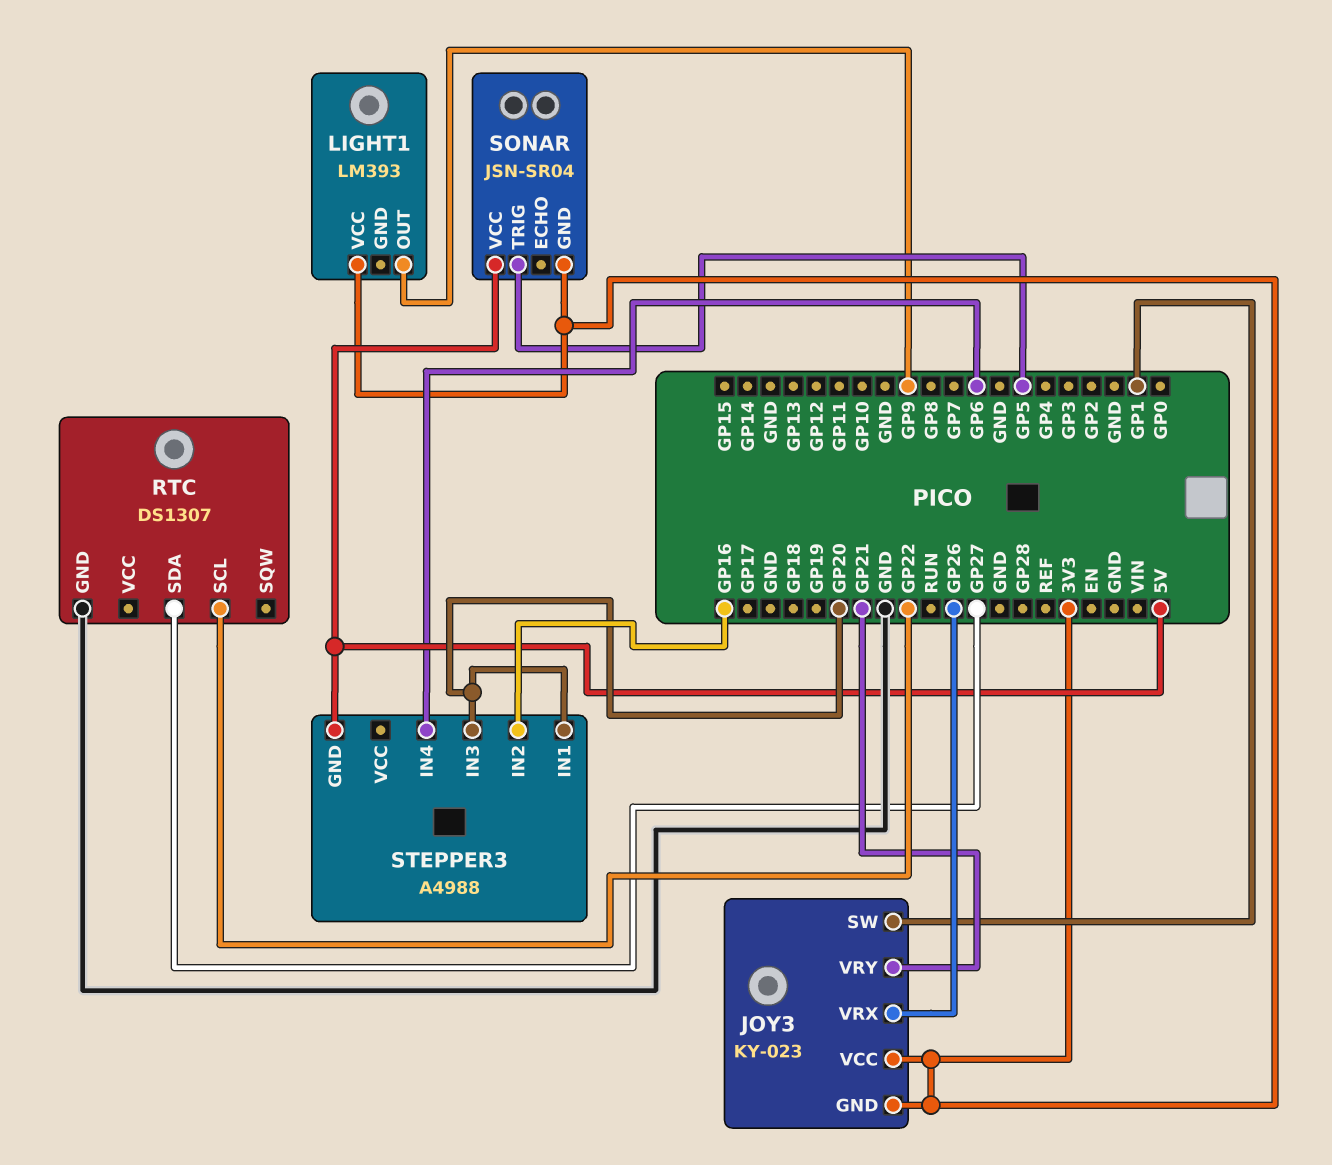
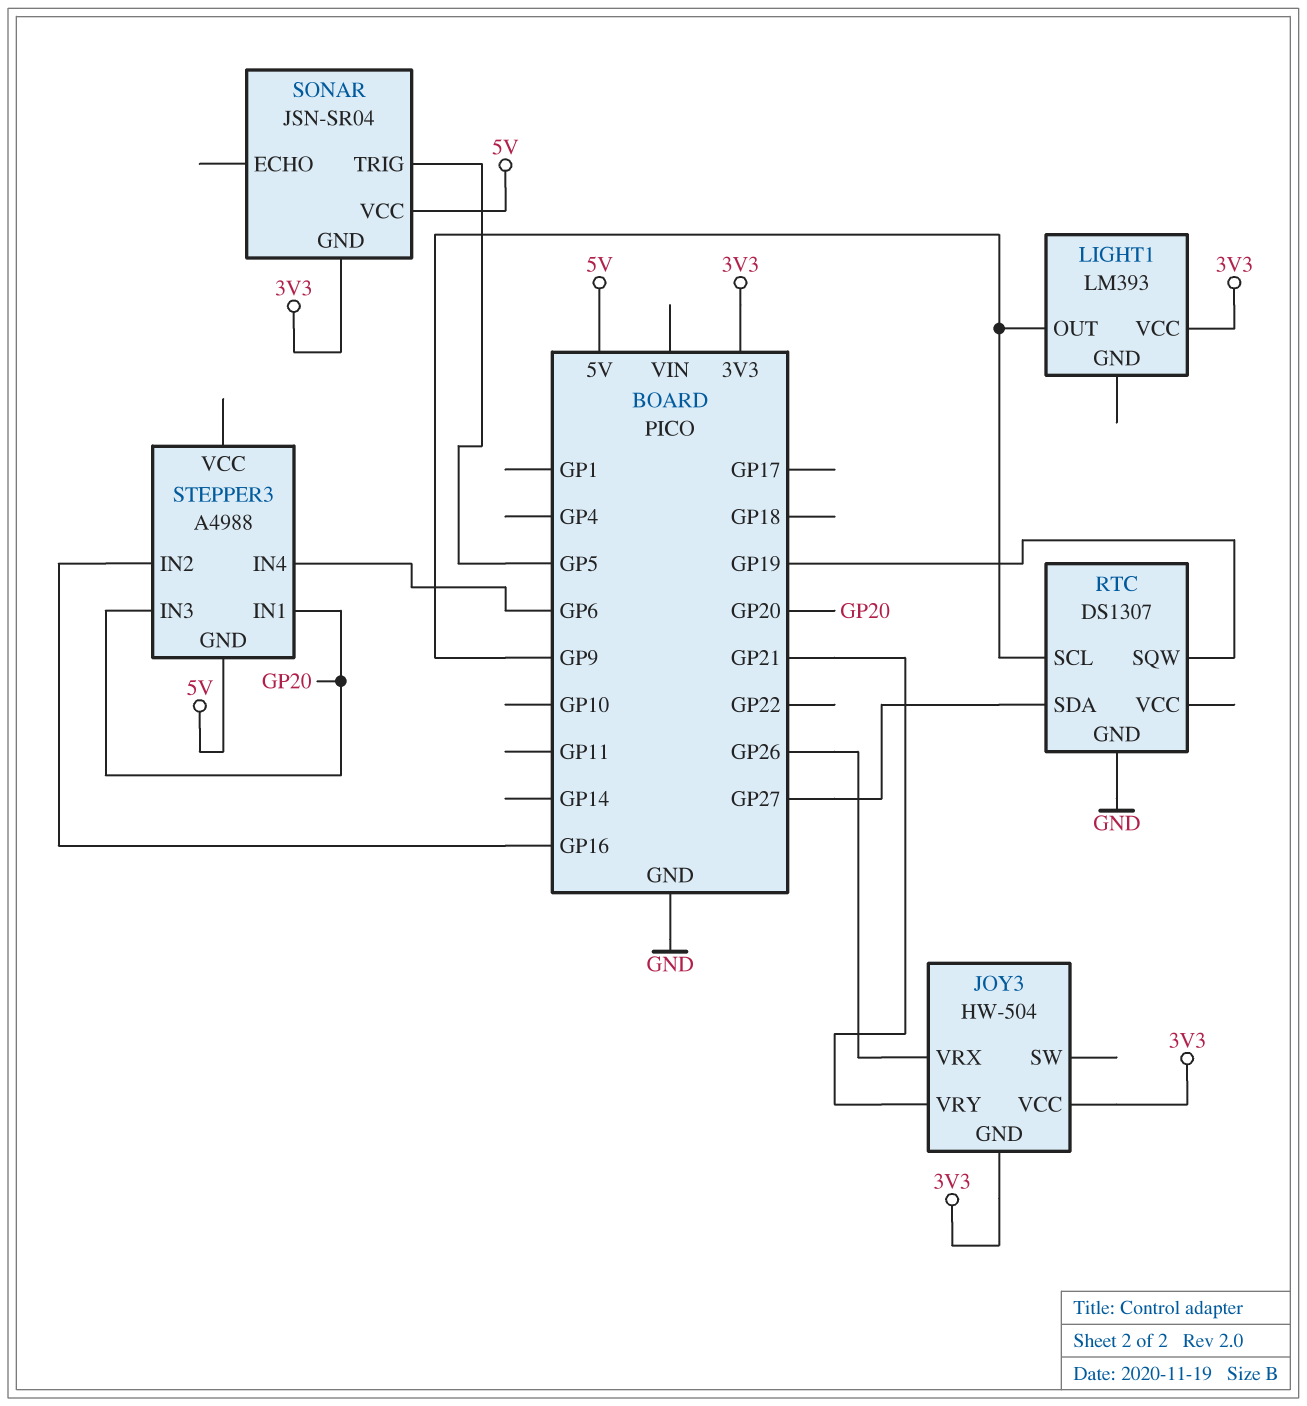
JOY3: KY-023 -> HW-504
JOY3 pin SW: GP1 -> none
RTC pin SCL: GP22 -> GP9
RTC pin SQW: none -> GP19

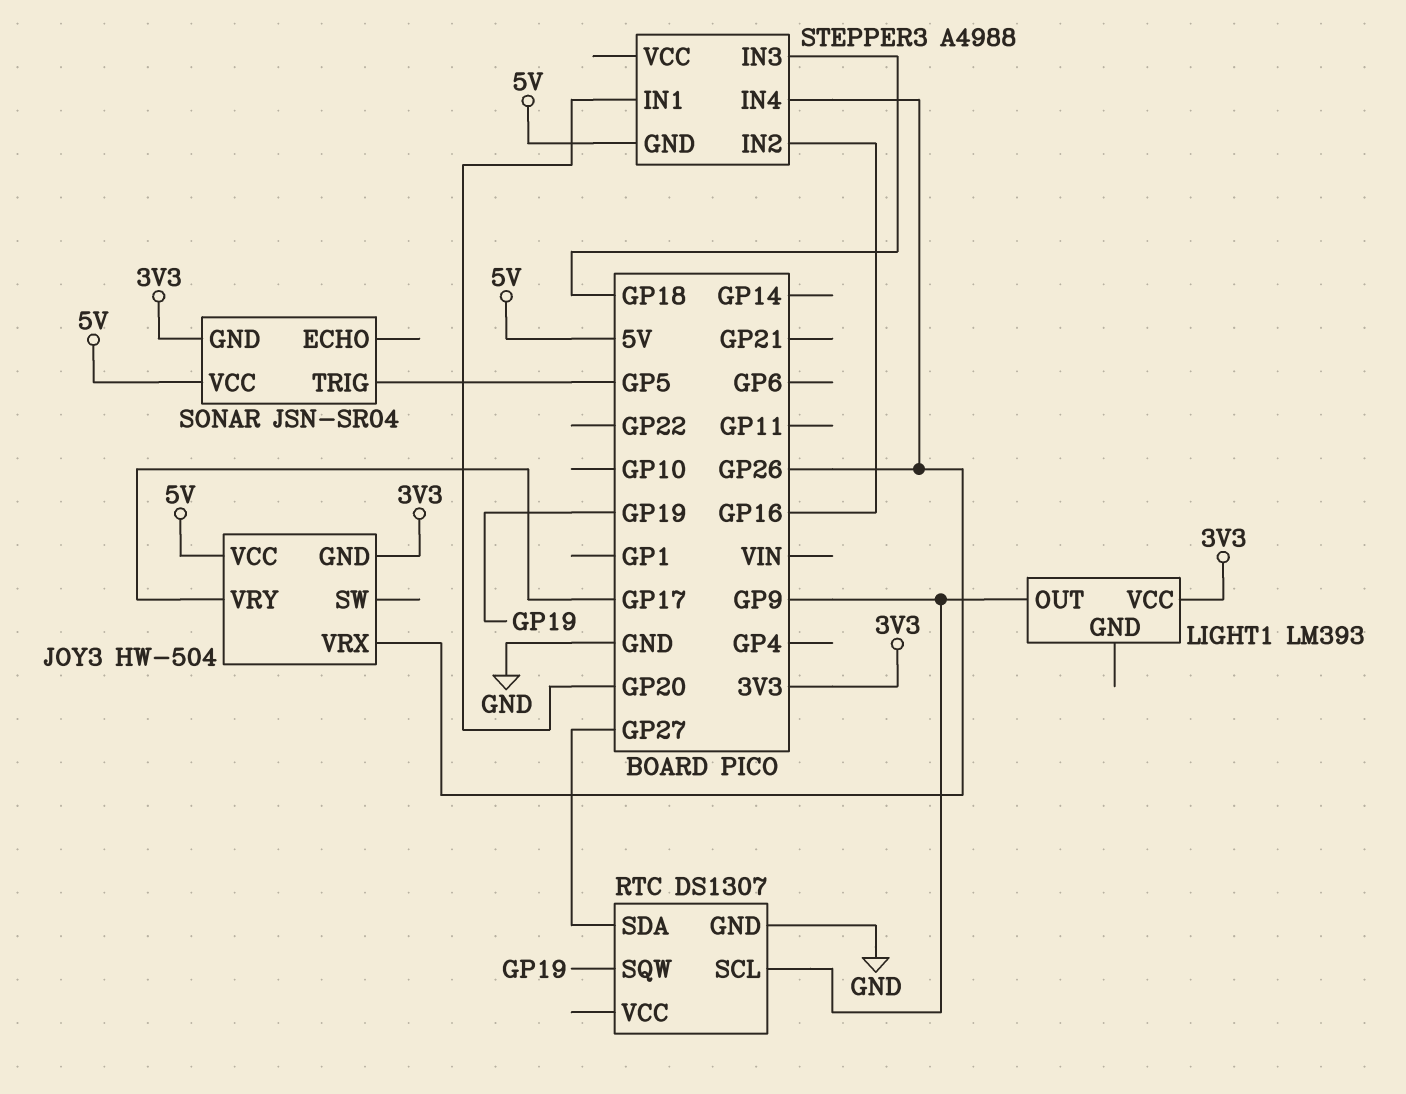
JOY3 pin VCC: 3V3 -> 5V
JOY3 pin VRY: GP21 -> GP17
STEPPER3 pin IN3: GP20 -> GP18
STEPPER3 pin IN4: GP6 -> GP26

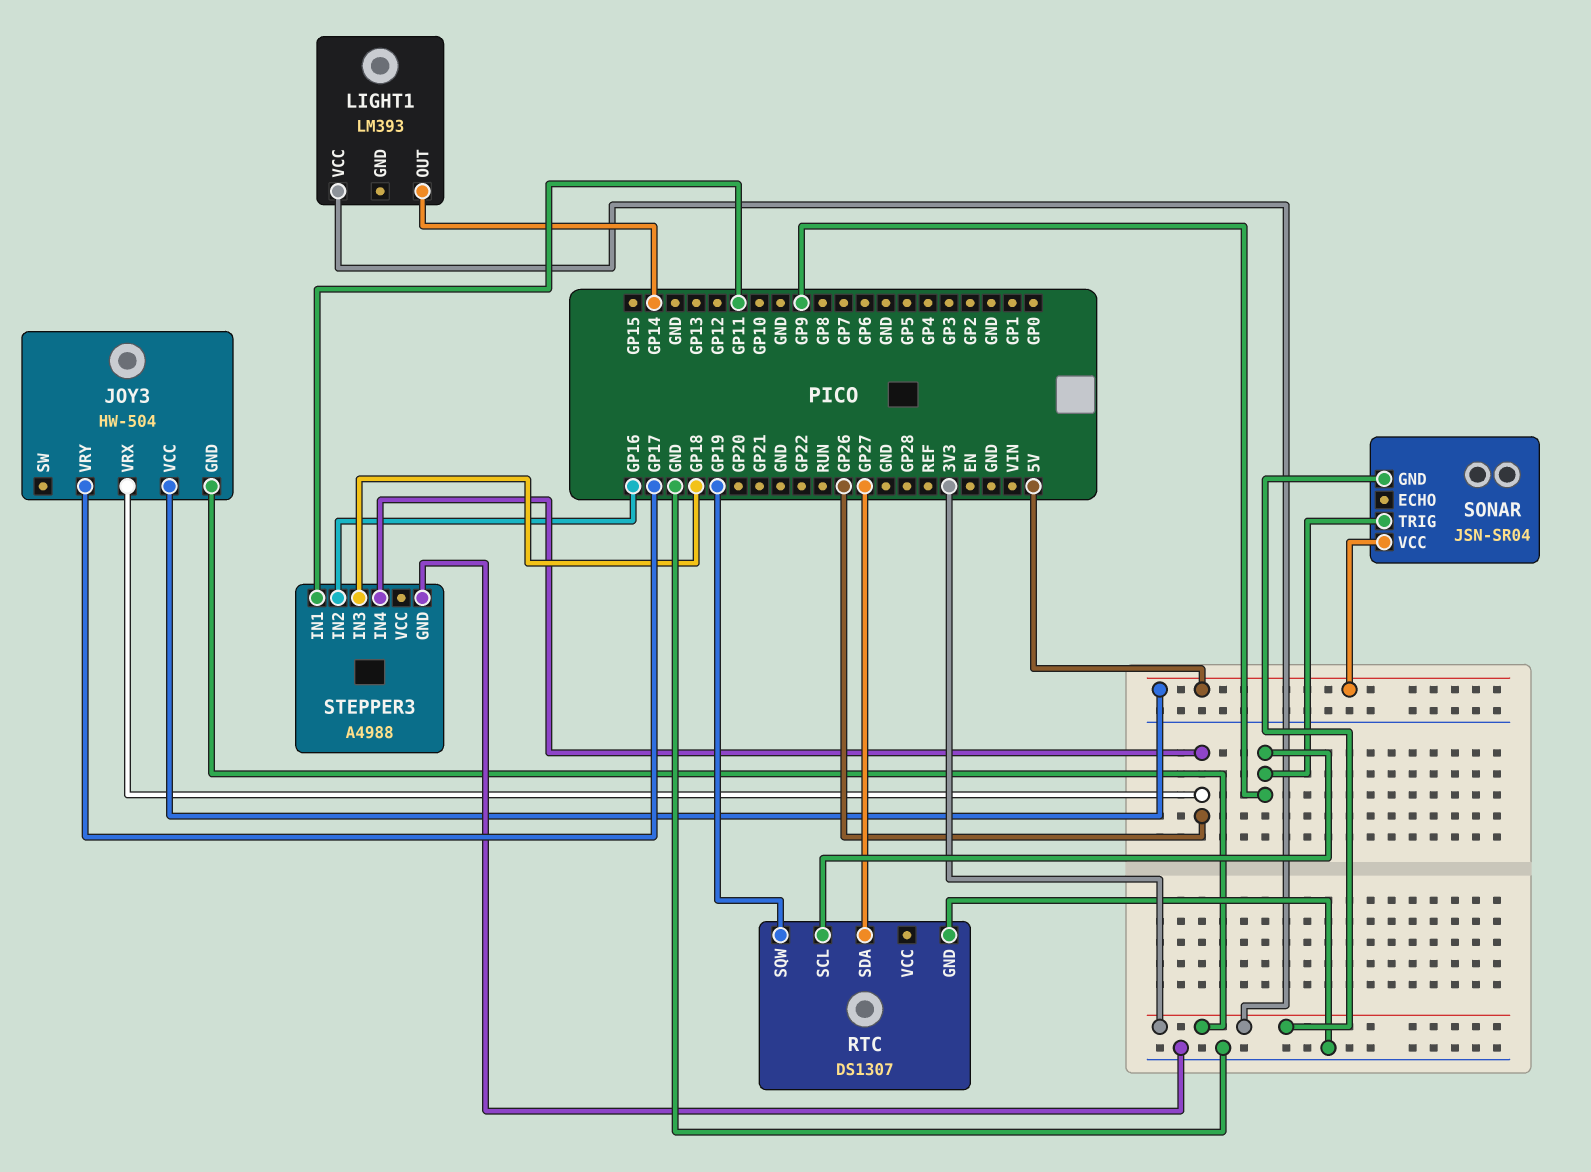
LIGHT1 pin OUT: GP9 -> GP14
SONAR pin TRIG: GP5 -> GP9
STEPPER3 pin GND: 5V -> GND
STEPPER3 pin IN1: GP20 -> GP11

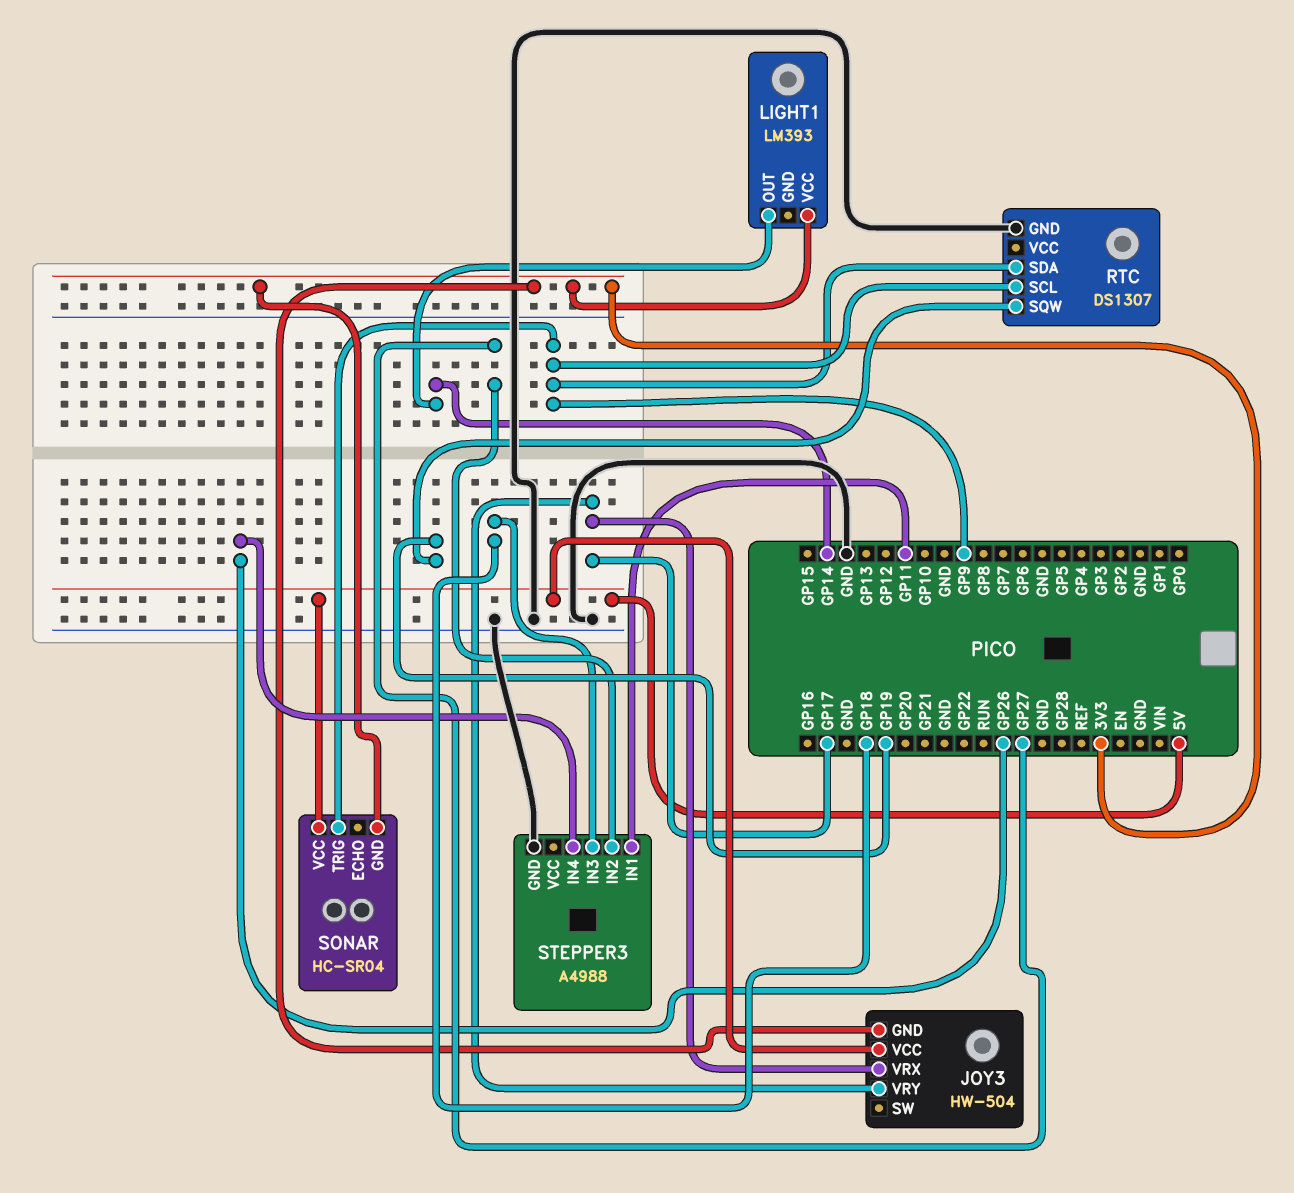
JOY3 pin VRX: GP26 -> GP17
RTC pin SDA: GP27 -> GP9
SONAR: JSN-SR04 -> HC-SR04
STEPPER3 pin IN2: GP16 -> GP27

